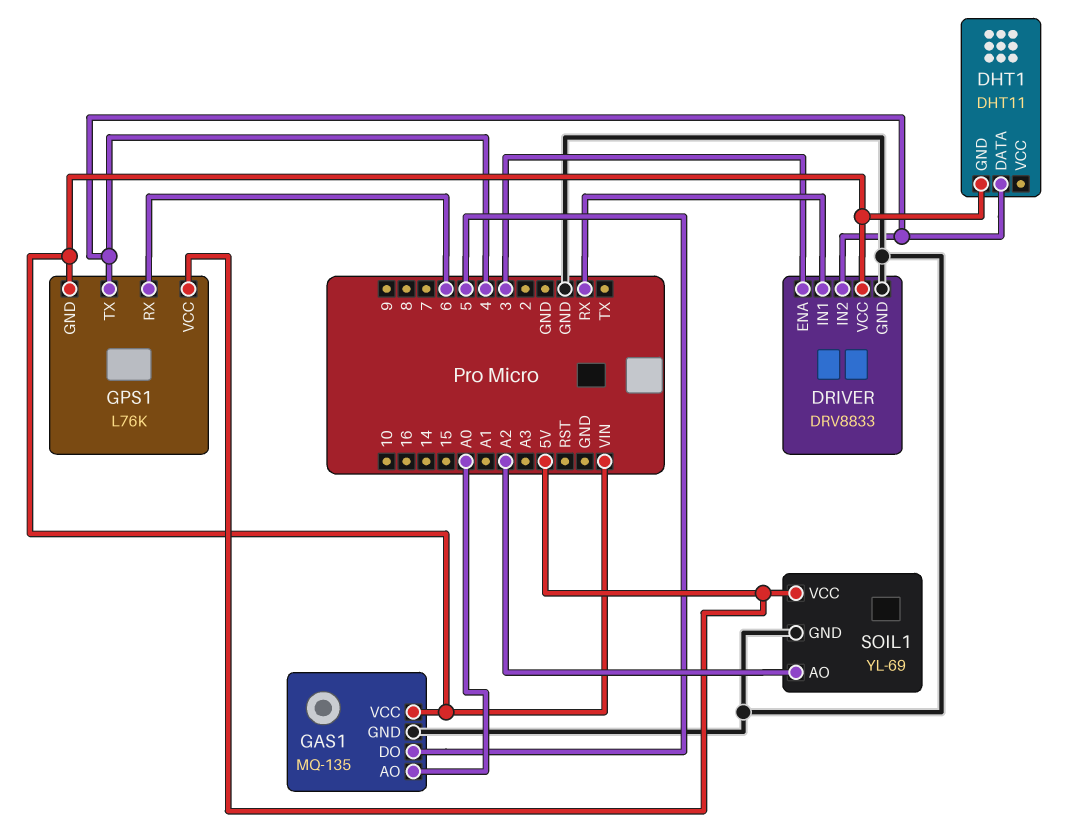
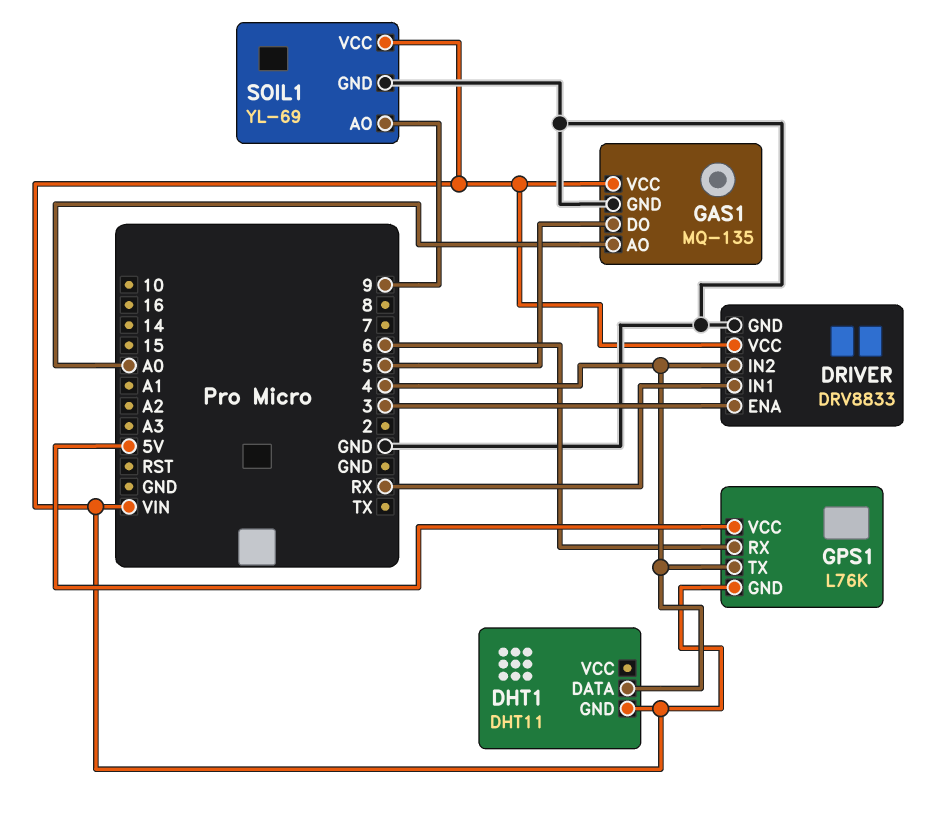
SOIL1 pin AO: A2 -> 9
SOIL1 pin VCC: 5V -> VIN

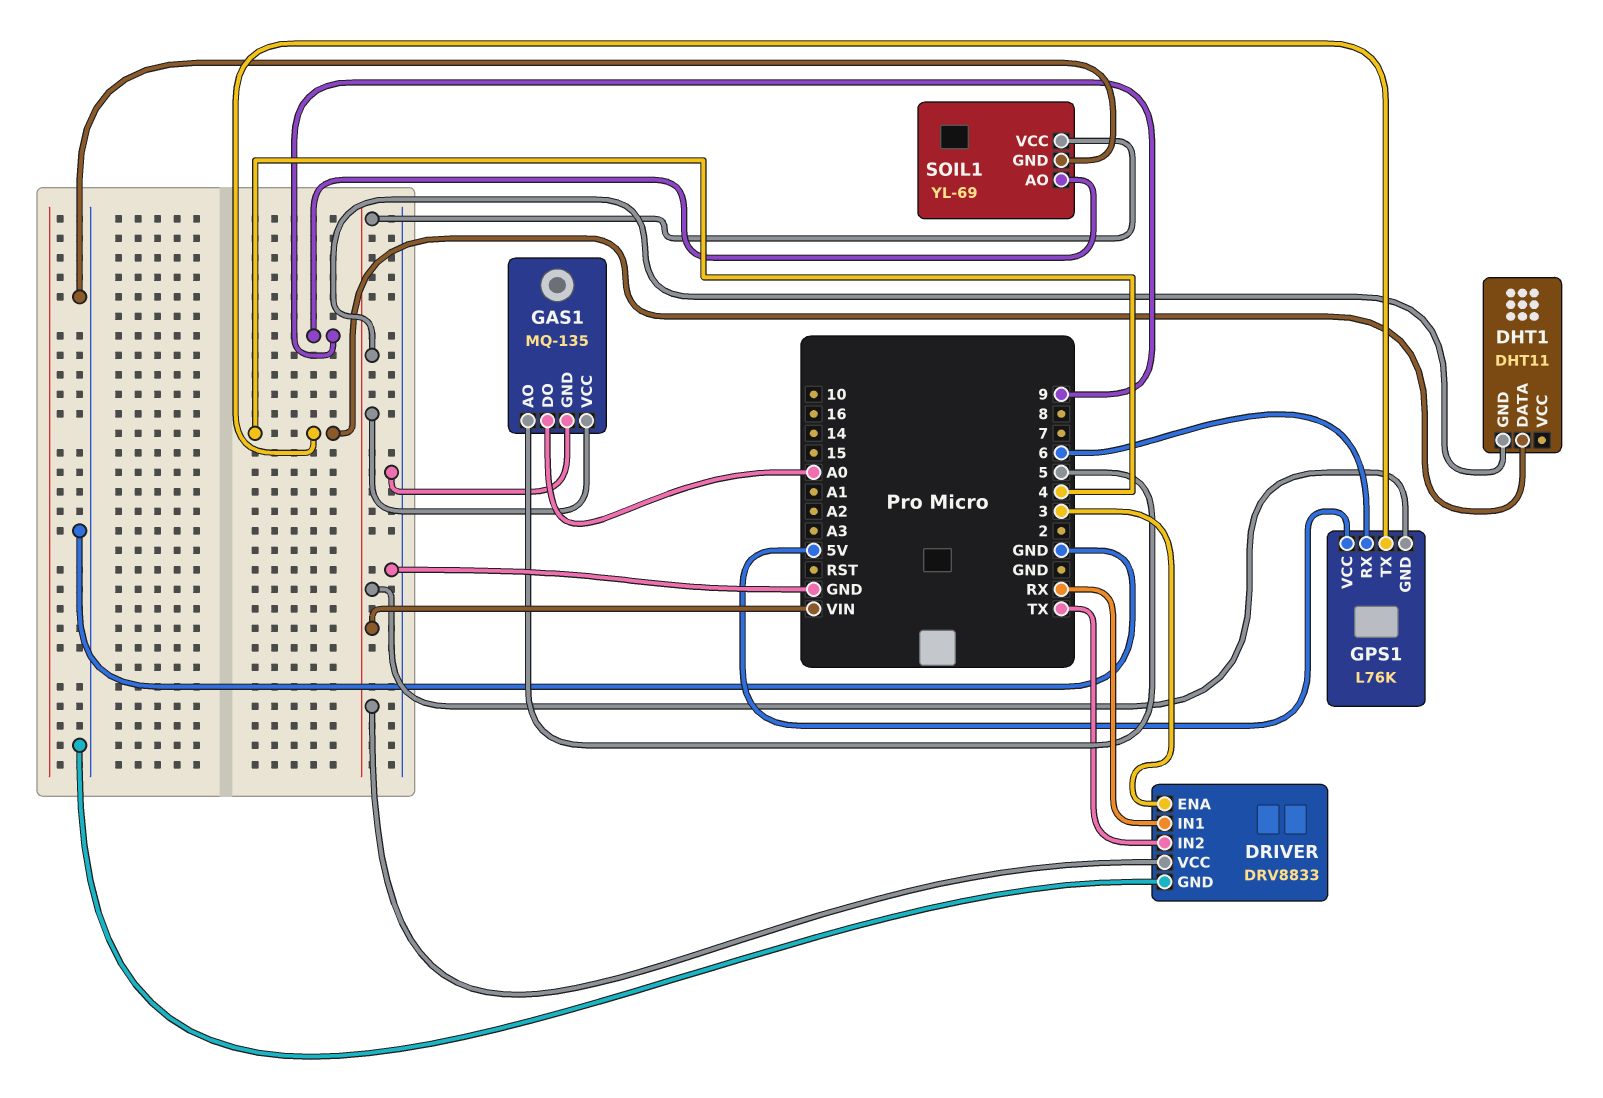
DRIVER pin IN2: 4 -> TX
GAS1 pin AO: A0 -> 5
GAS1 pin DO: 5 -> A0

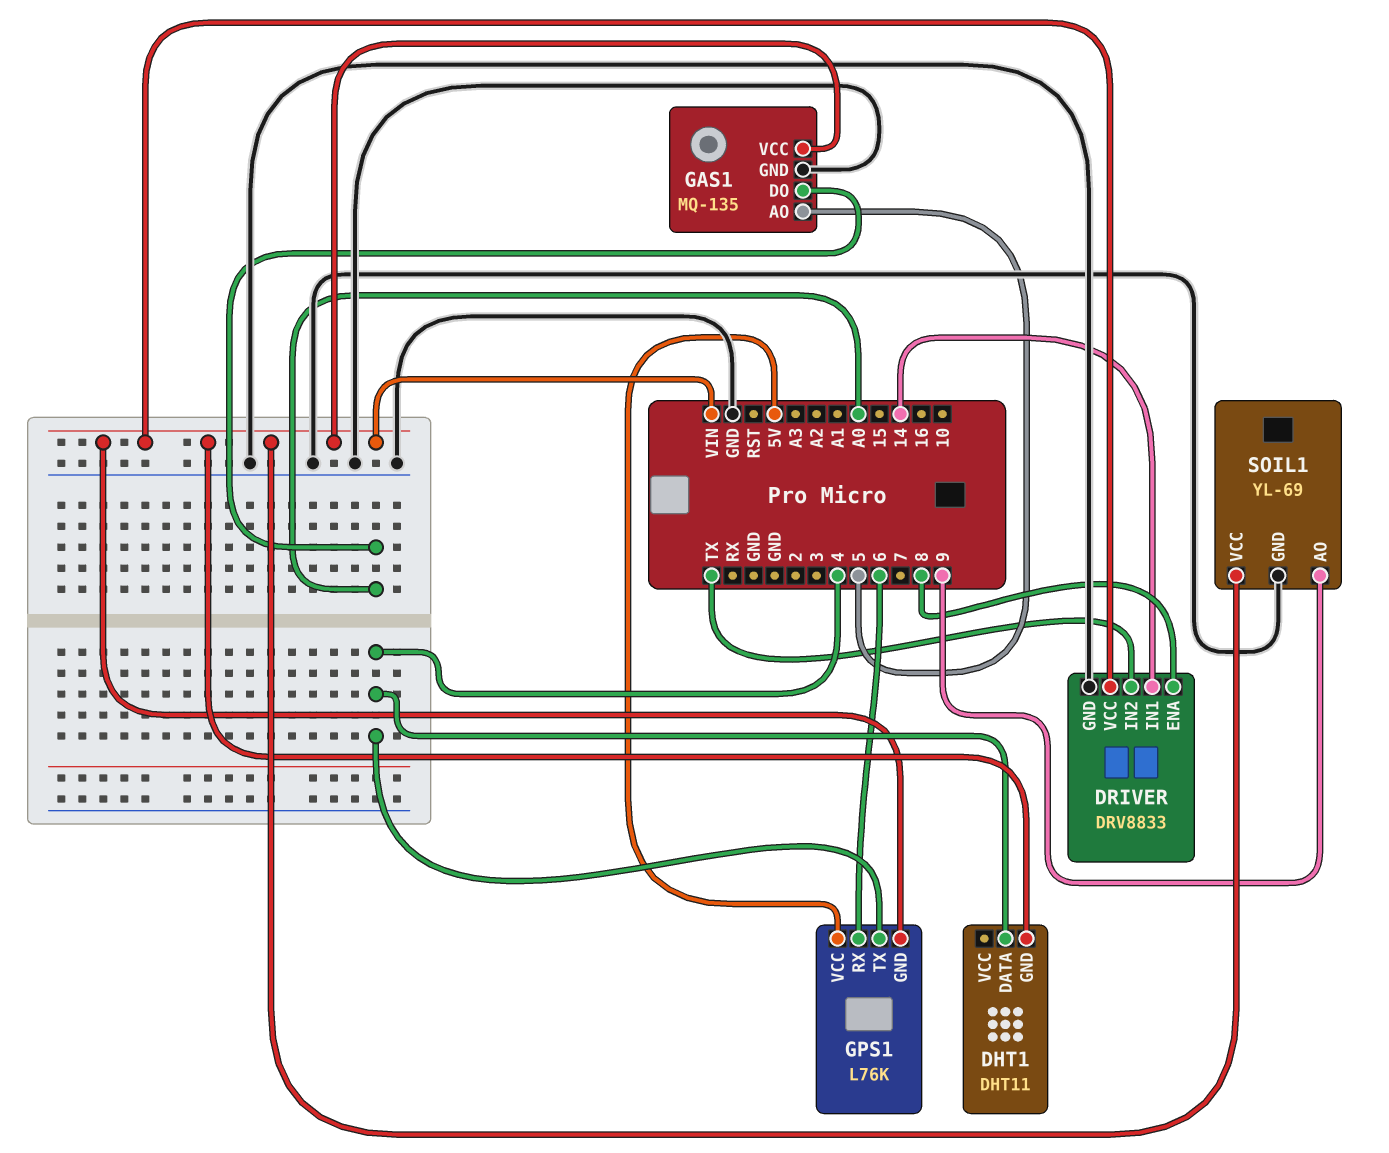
DRIVER pin ENA: 3 -> 8
DRIVER pin IN1: RX -> 14

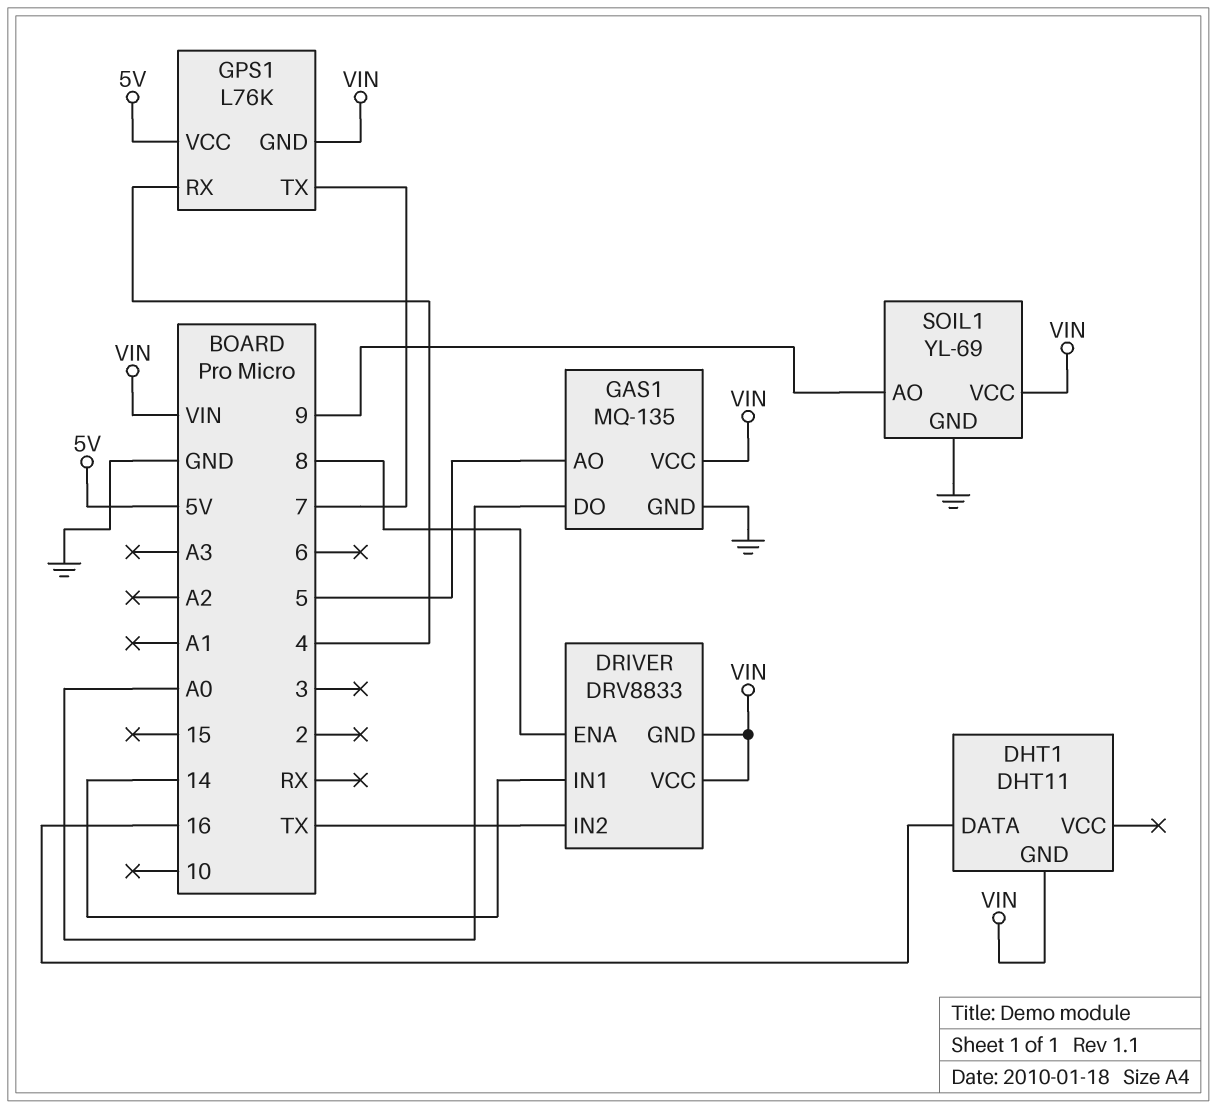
DHT1 pin DATA: 4 -> 16
DRIVER pin GND: GND -> VIN
GPS1 pin RX: 6 -> 4
GPS1 pin TX: 4 -> 7

